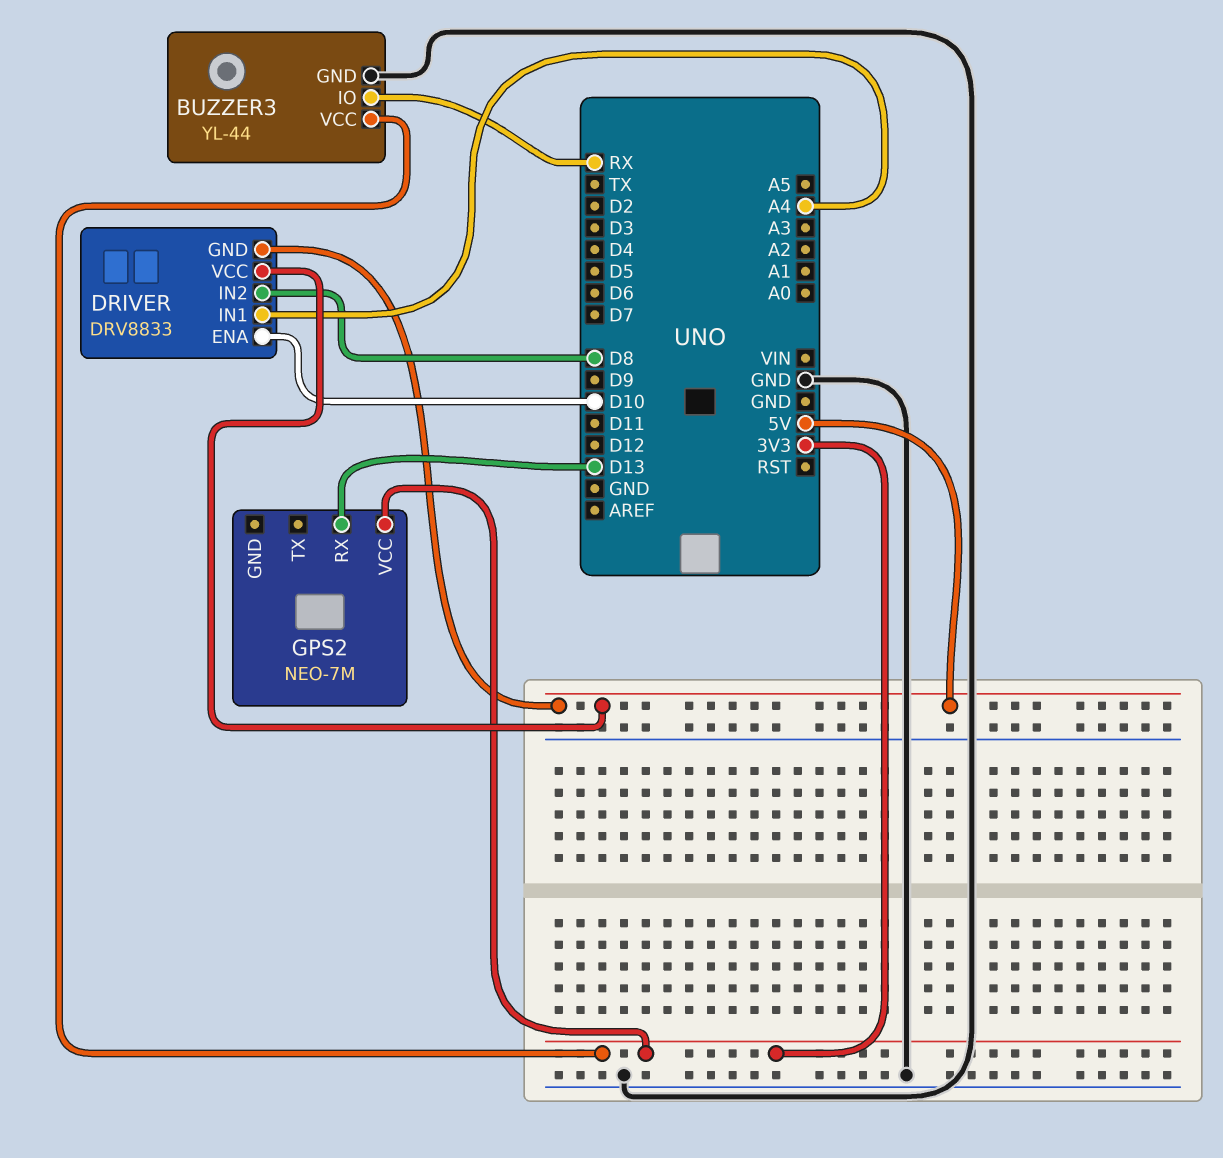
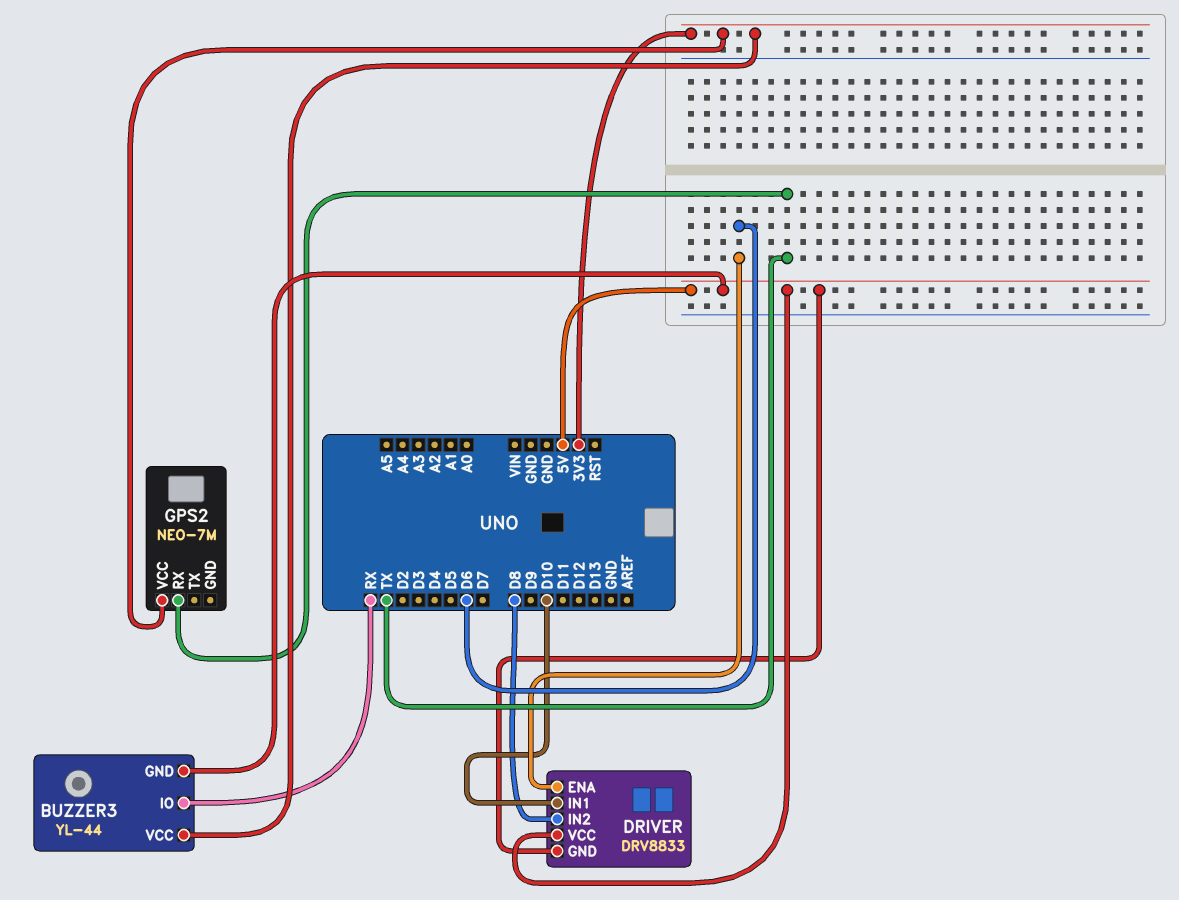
BUZZER3 pin GND: GND -> 5V
DRIVER pin ENA: D10 -> D6
DRIVER pin IN1: A4 -> D10
GPS2 pin RX: D13 -> TX

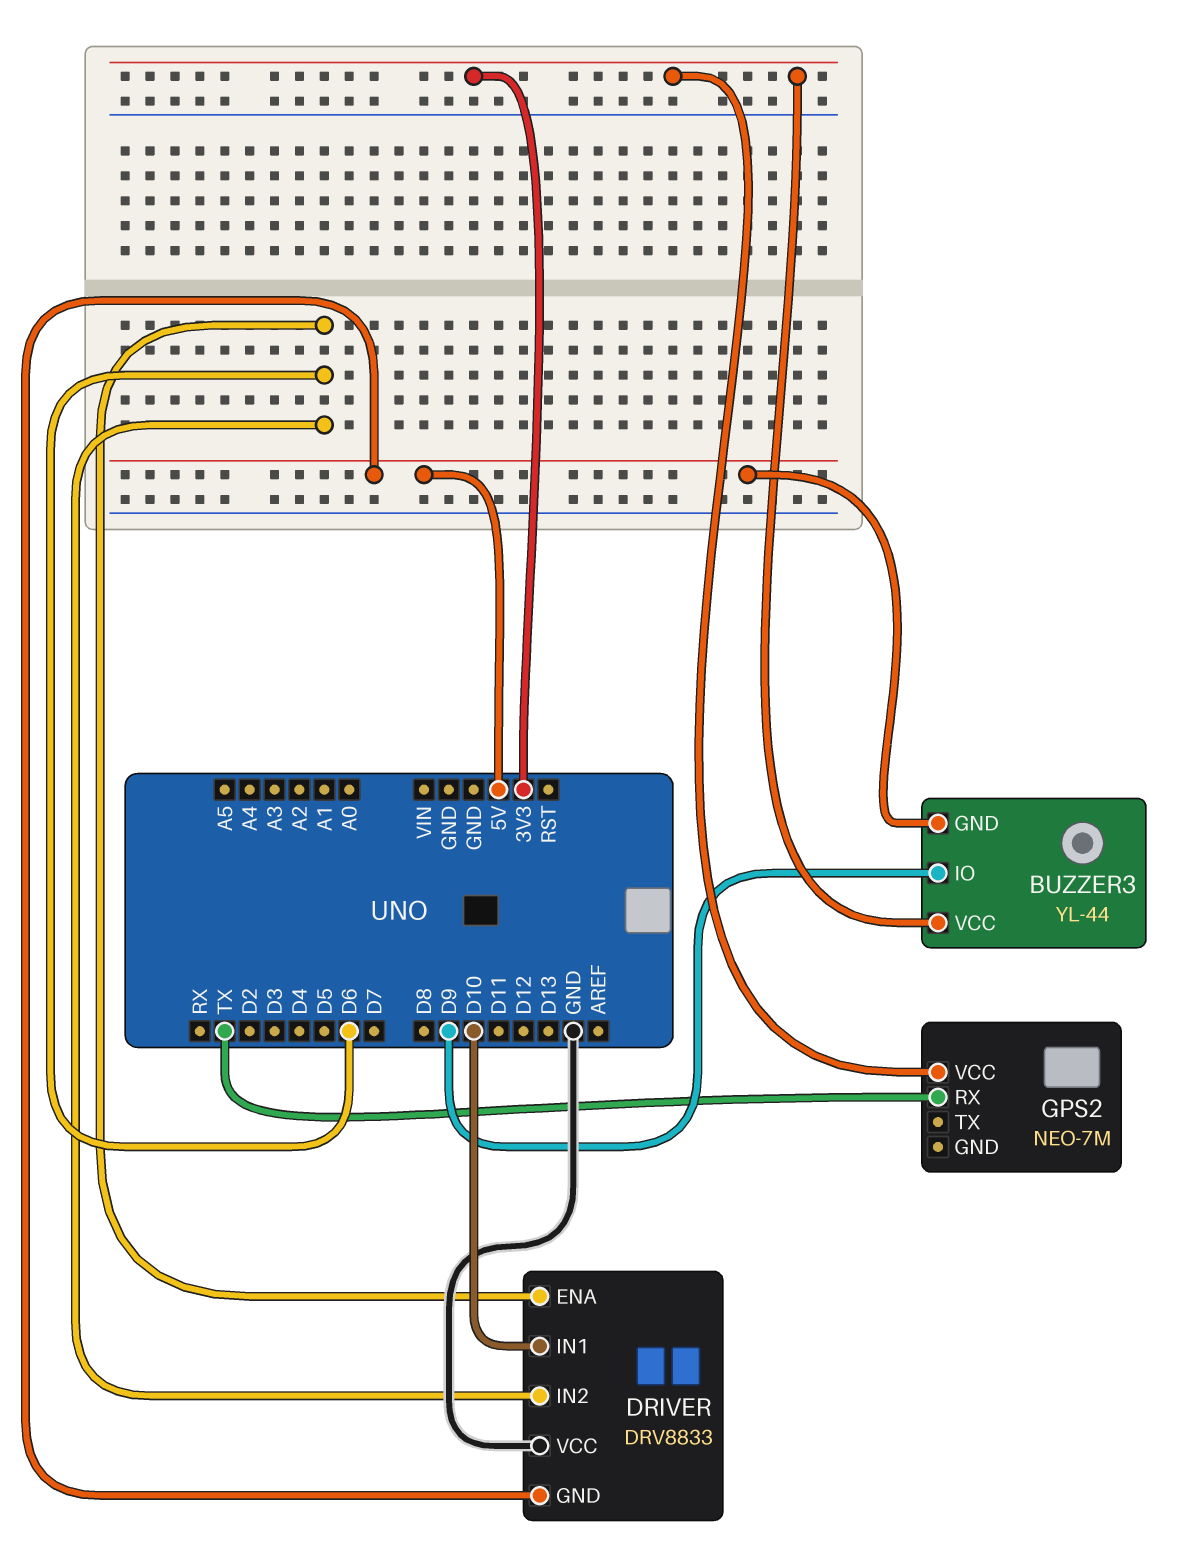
BUZZER3 pin IO: RX -> D9
DRIVER pin IN2: D8 -> D6
DRIVER pin VCC: 5V -> GND

